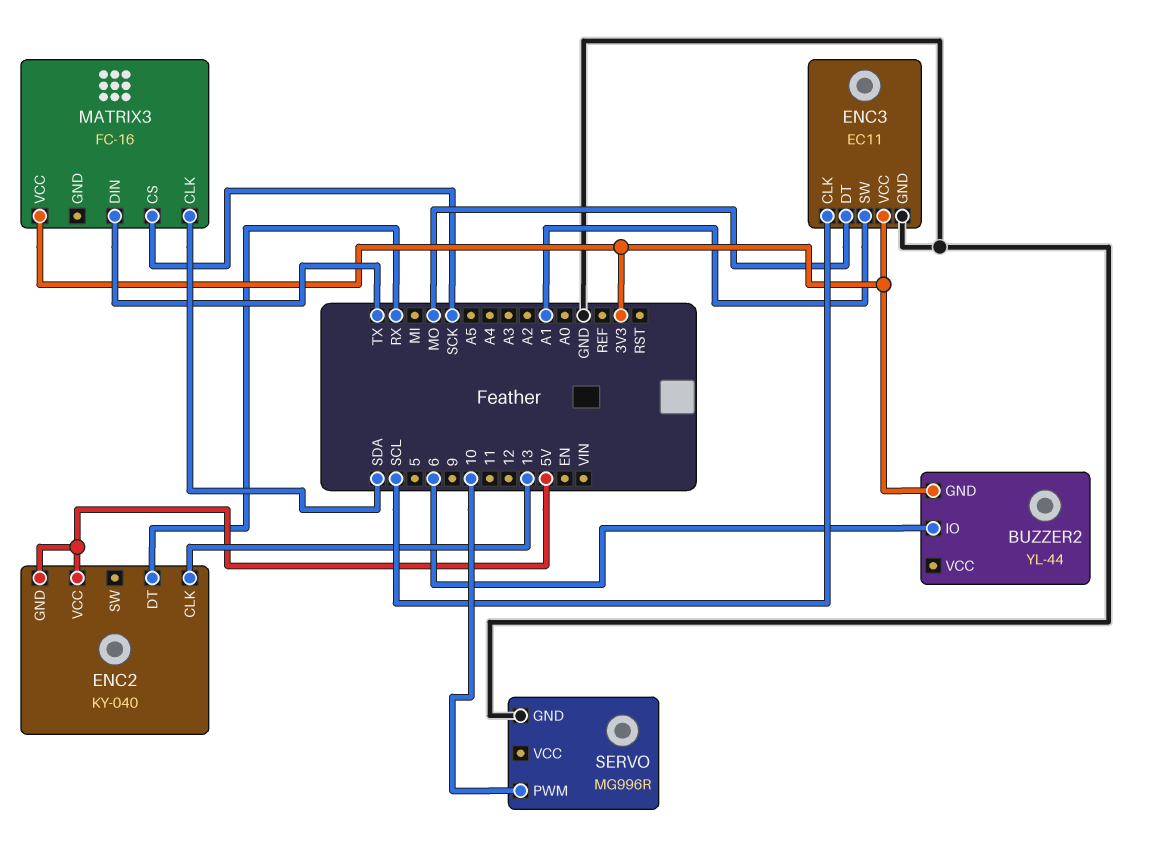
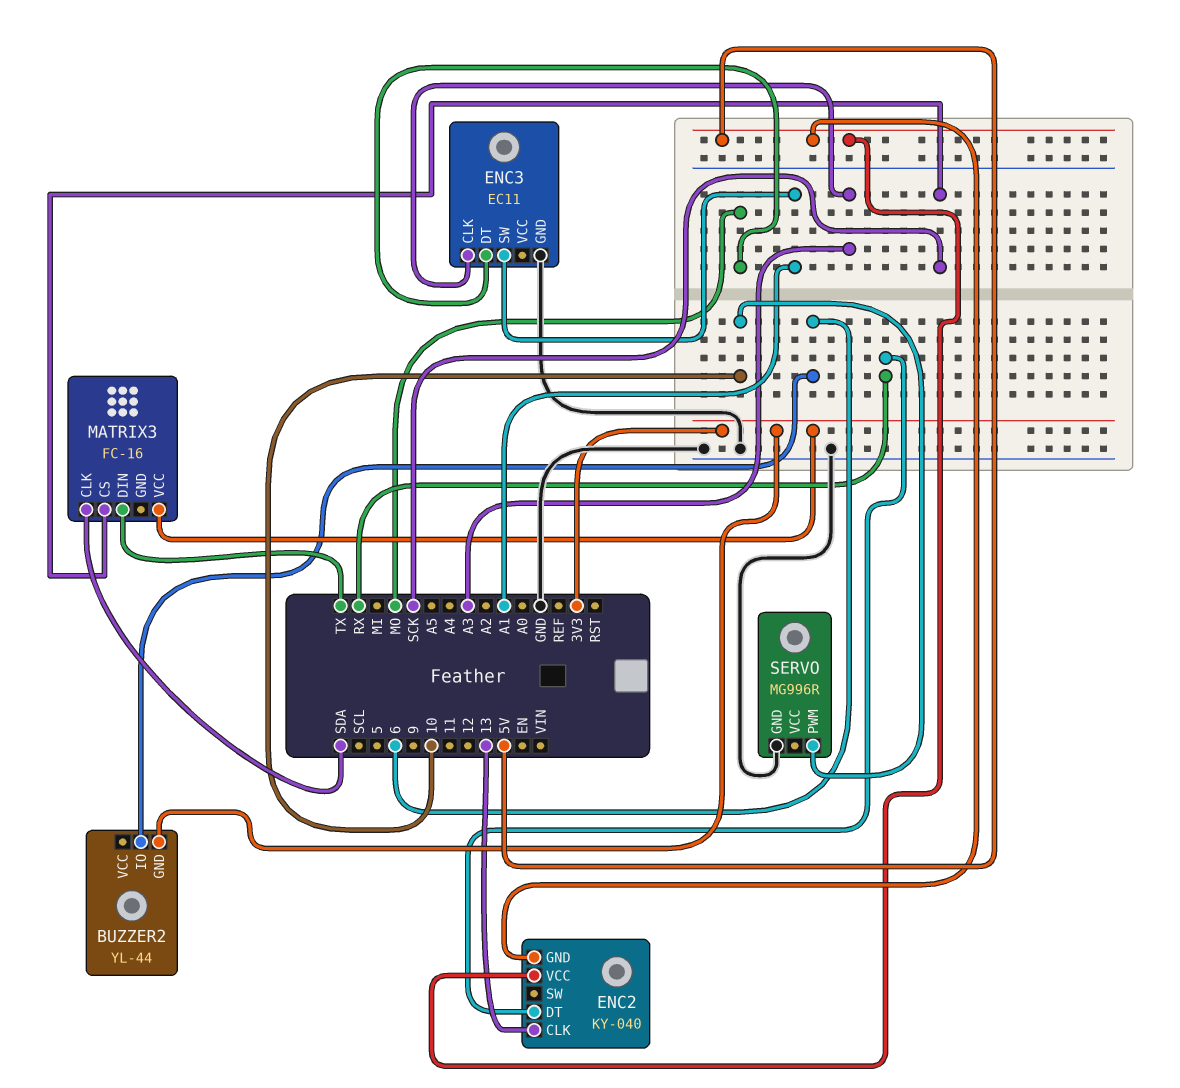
ENC3 pin CLK: SCL -> A3
ENC3 pin VCC: 3V3 -> none

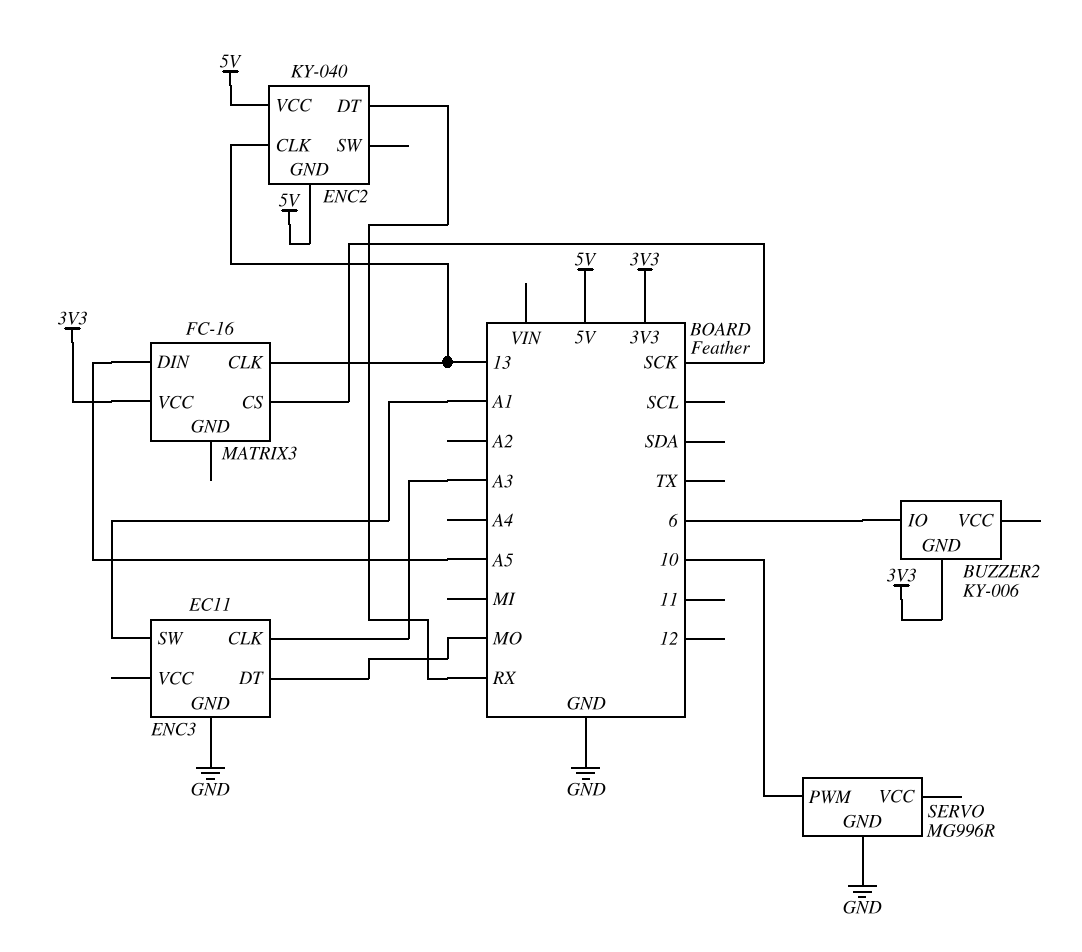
BUZZER2: YL-44 -> KY-006
MATRIX3 pin CLK: SDA -> 13
MATRIX3 pin DIN: TX -> A5

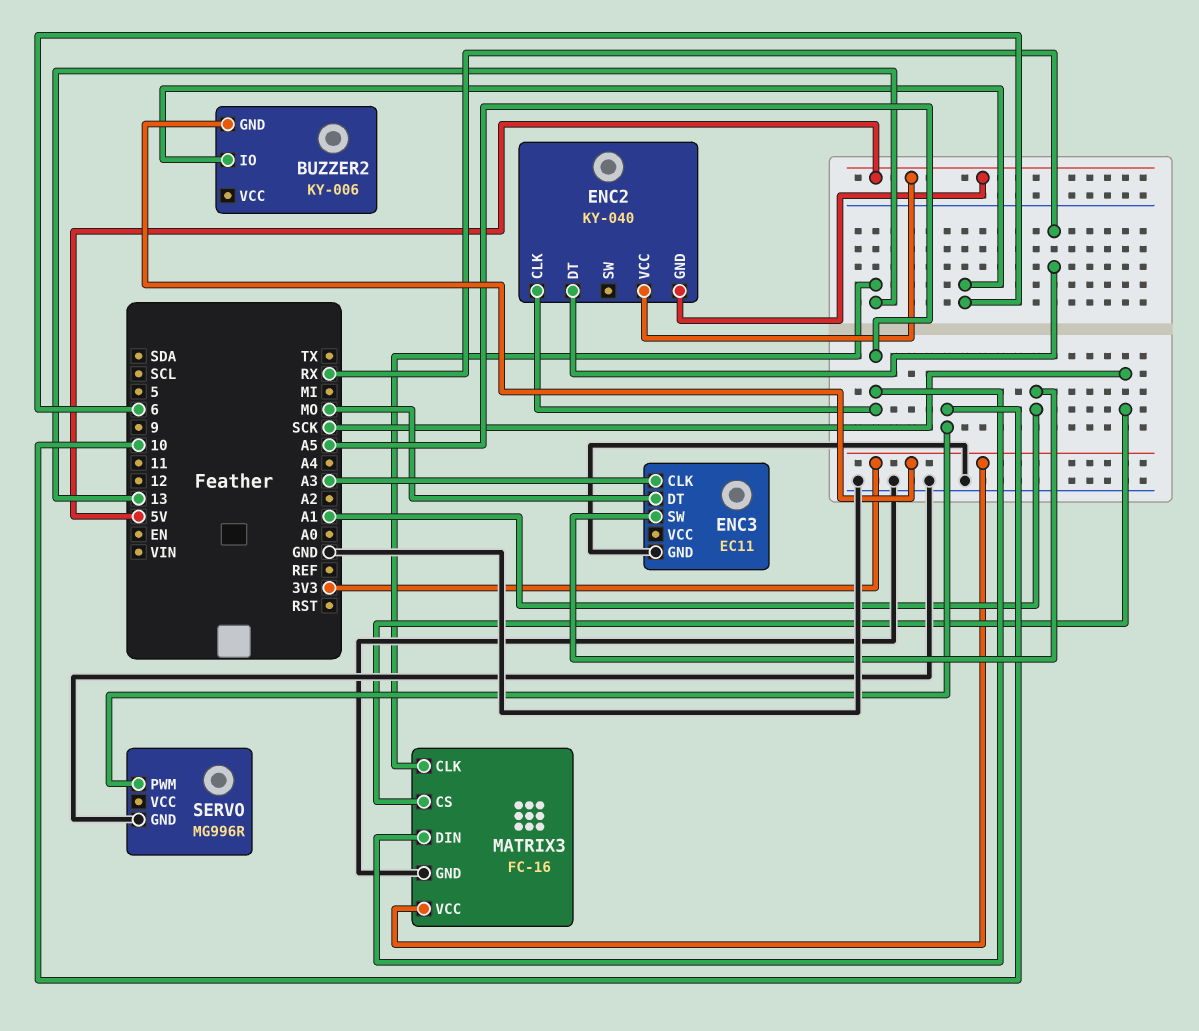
ENC2 pin CLK: 13 -> A5
MATRIX3 pin GND: none -> GND

